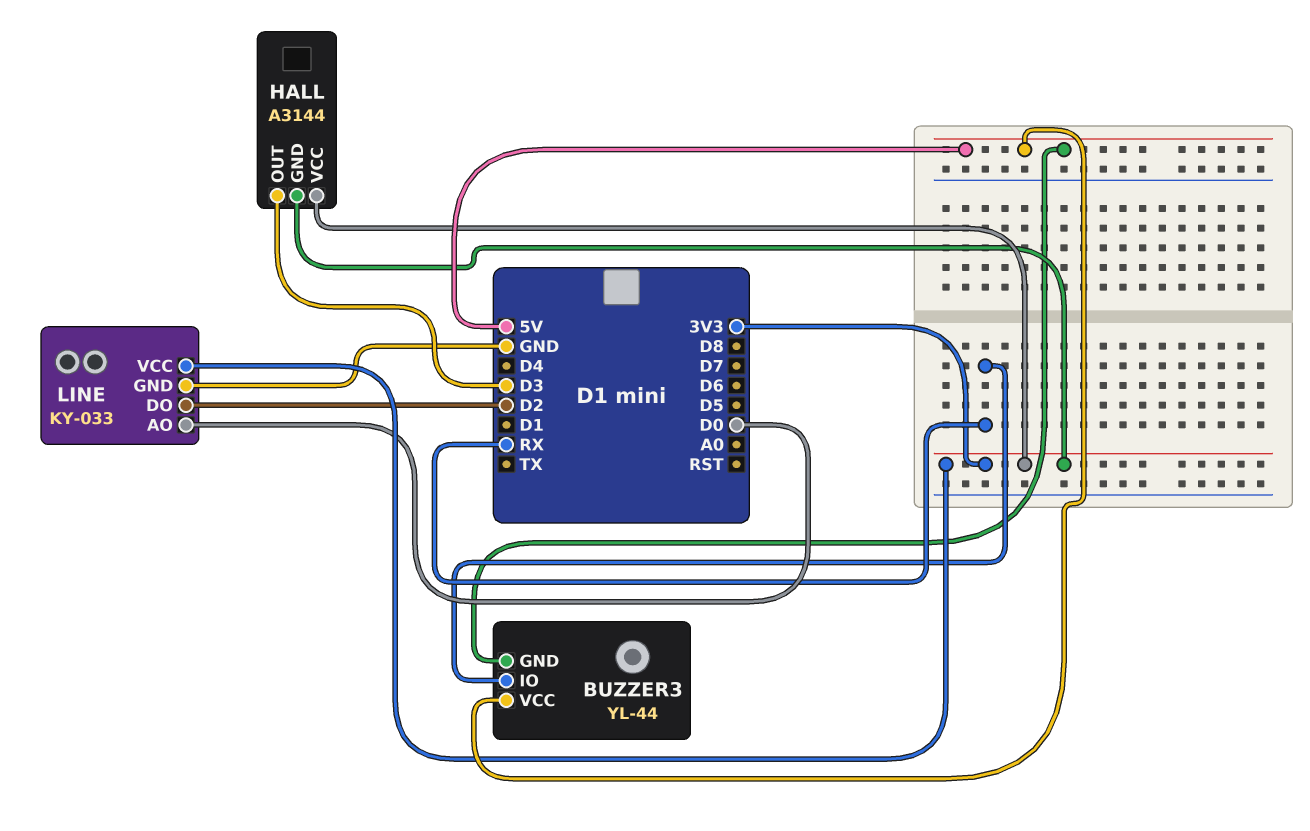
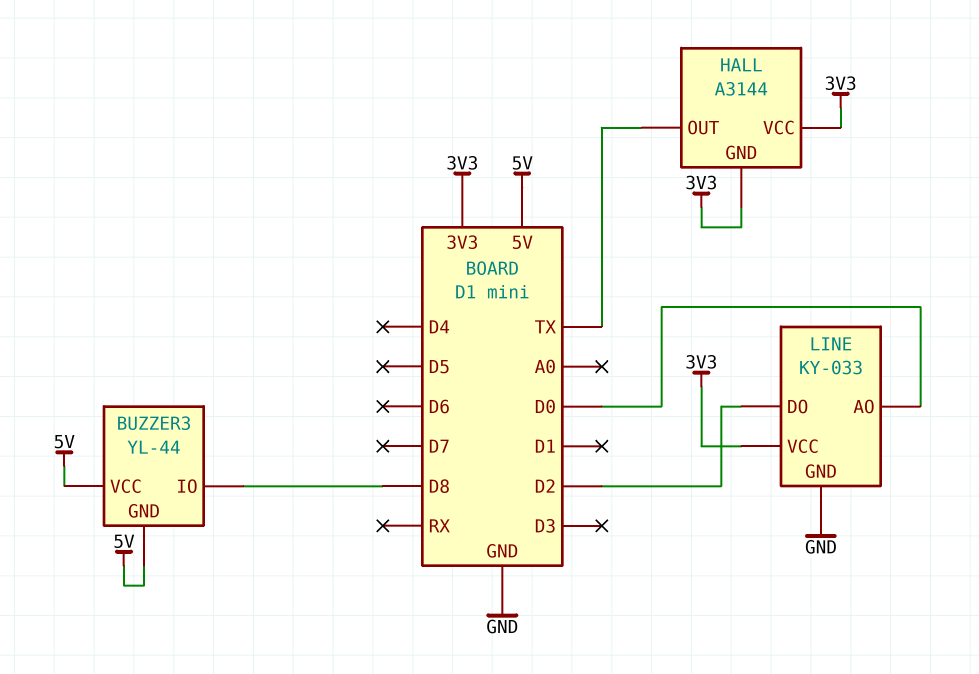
BUZZER3 pin IO: RX -> D8
HALL pin OUT: D3 -> TX

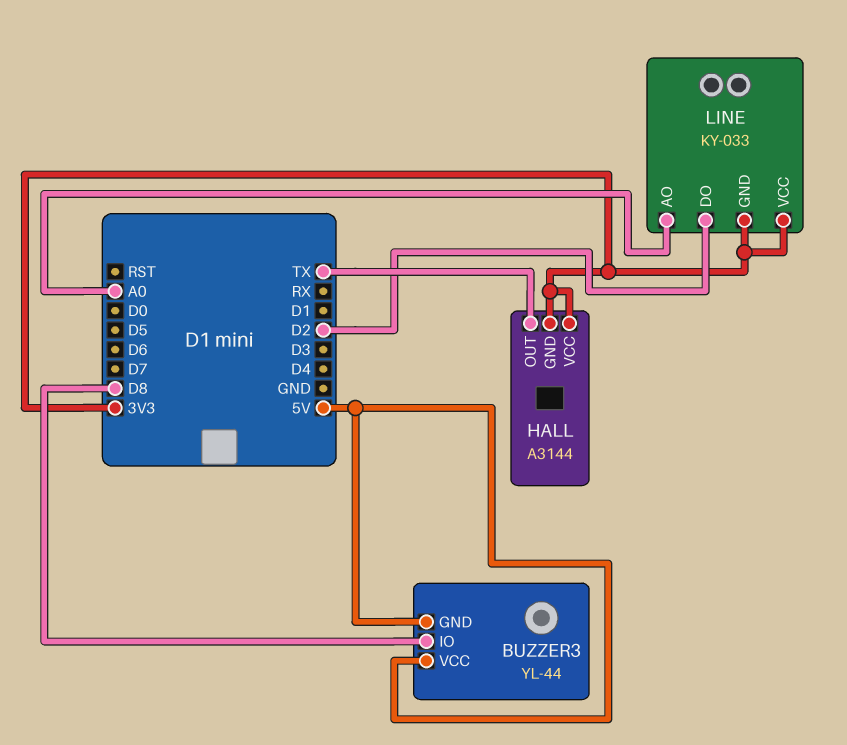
LINE pin AO: D0 -> A0
LINE pin GND: GND -> 3V3

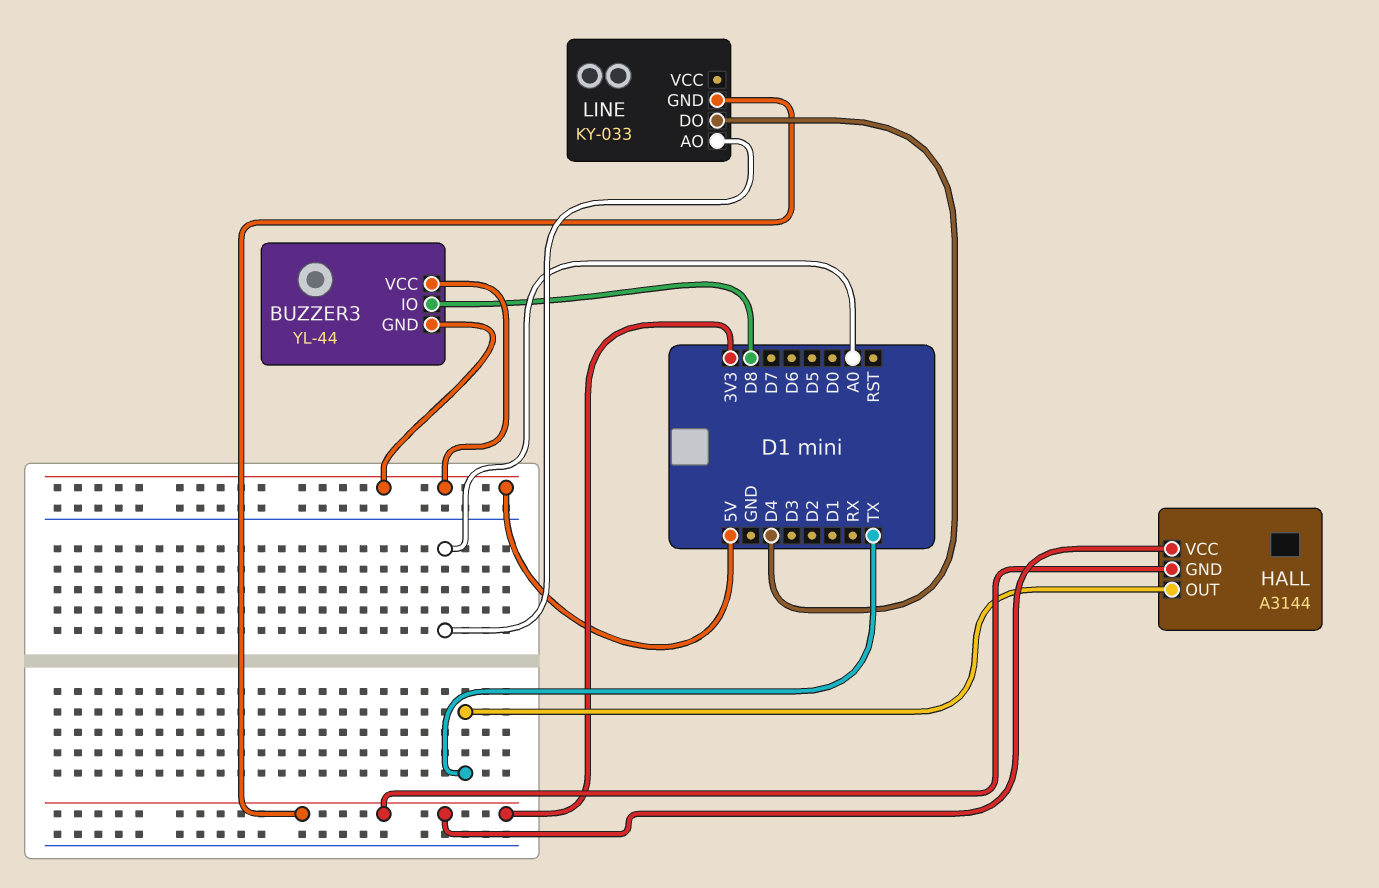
LINE pin DO: D2 -> D4
LINE pin VCC: 3V3 -> none

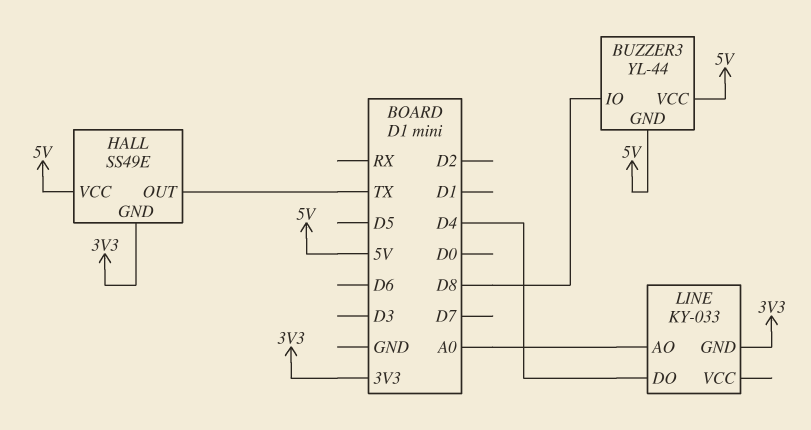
HALL: A3144 -> SS49E
HALL pin VCC: 3V3 -> 5V

